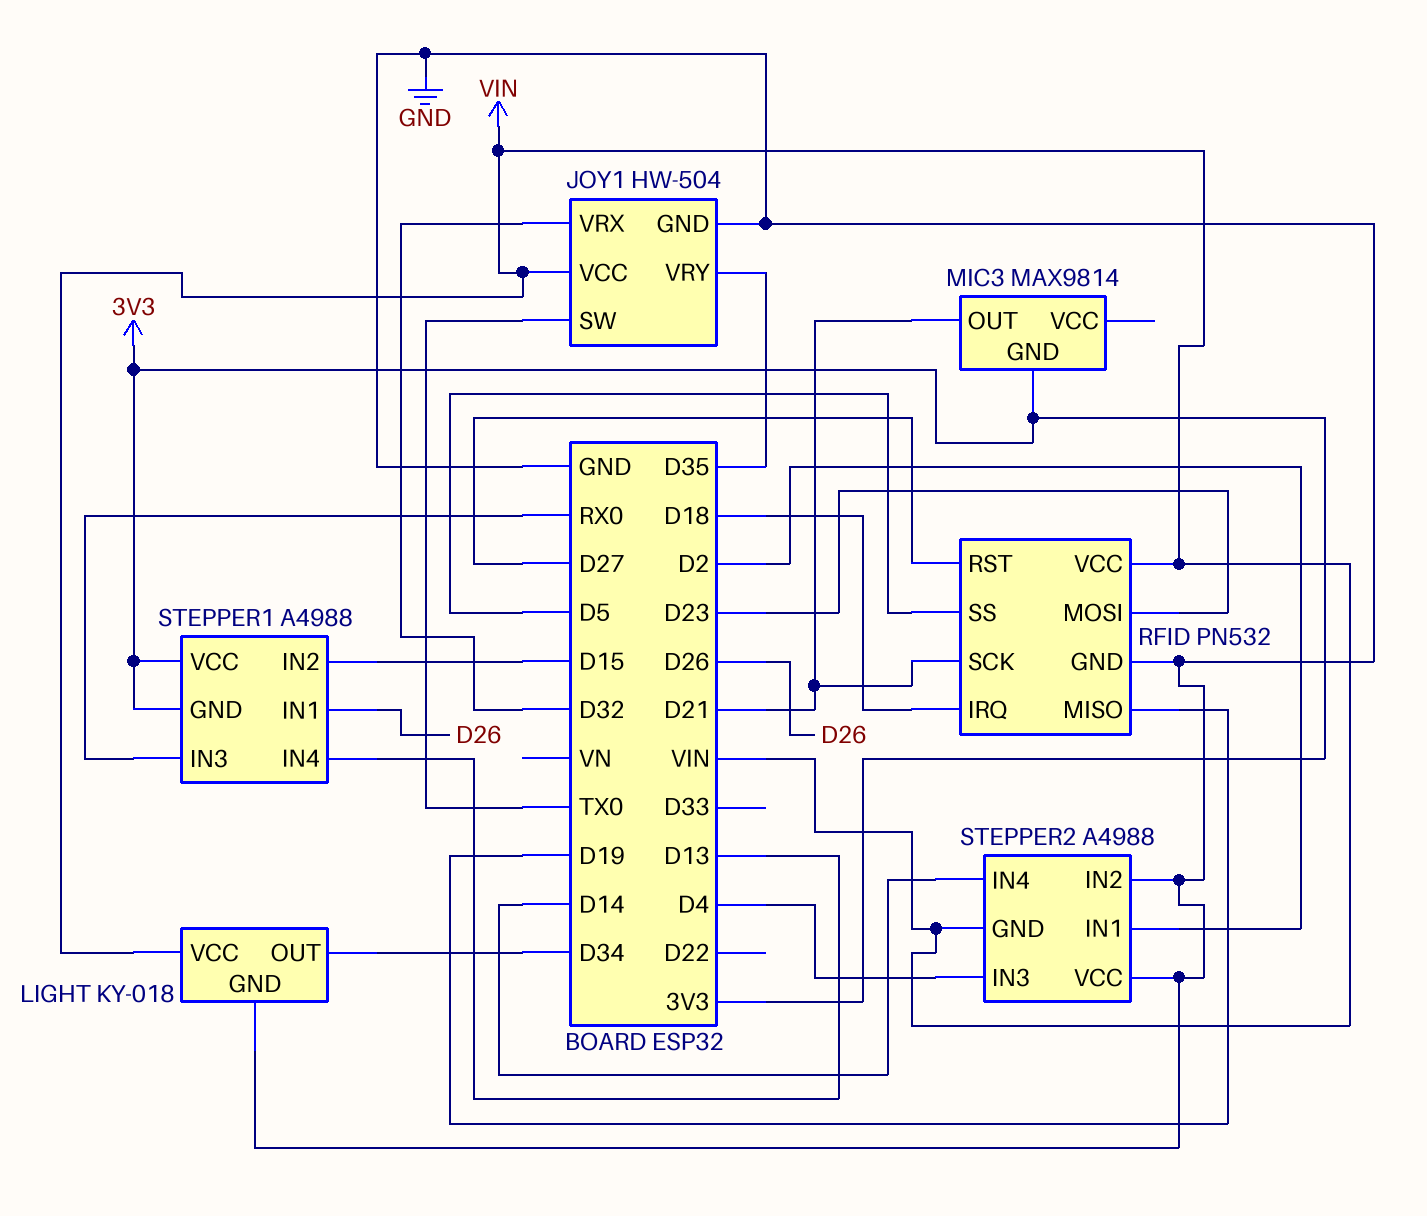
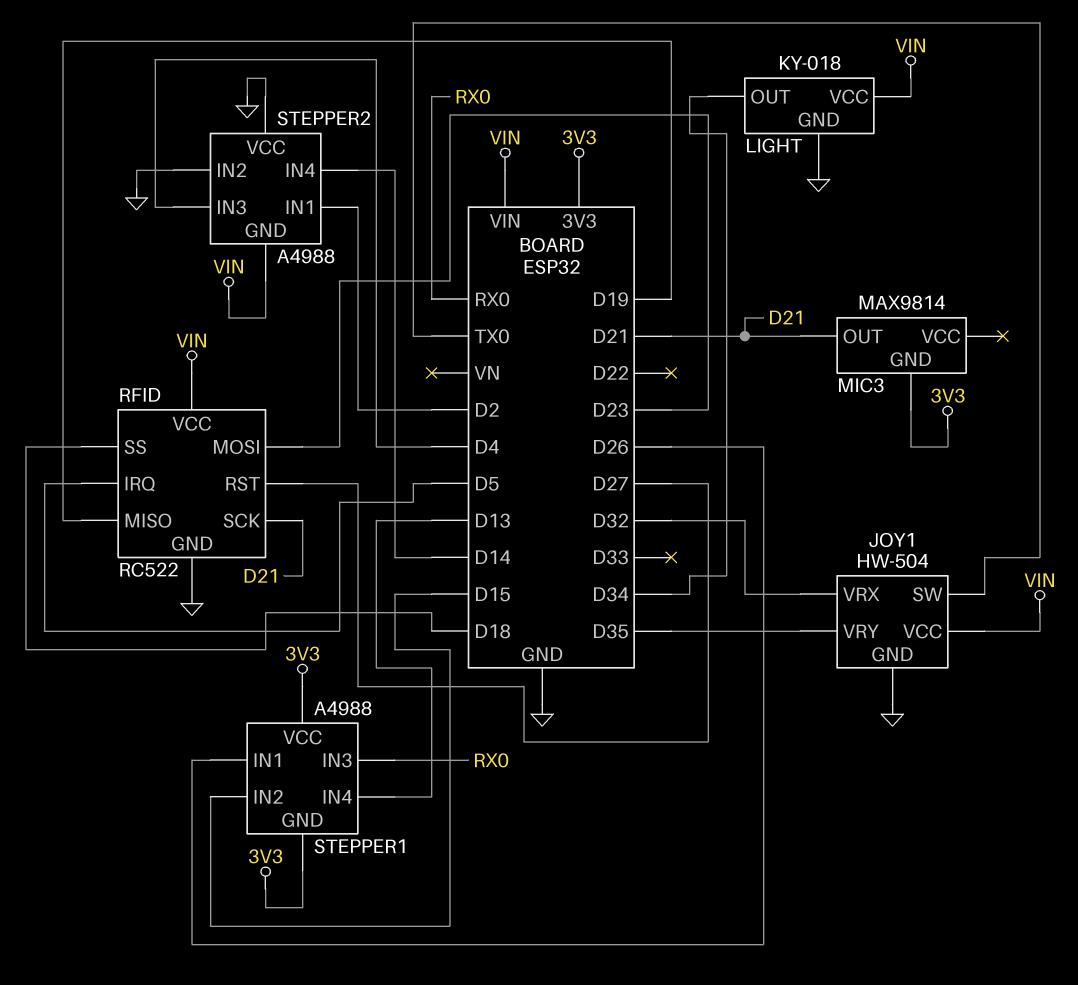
RFID: PN532 -> RC522
RFID pin IRQ: D18 -> D5
RFID pin SS: D5 -> D18

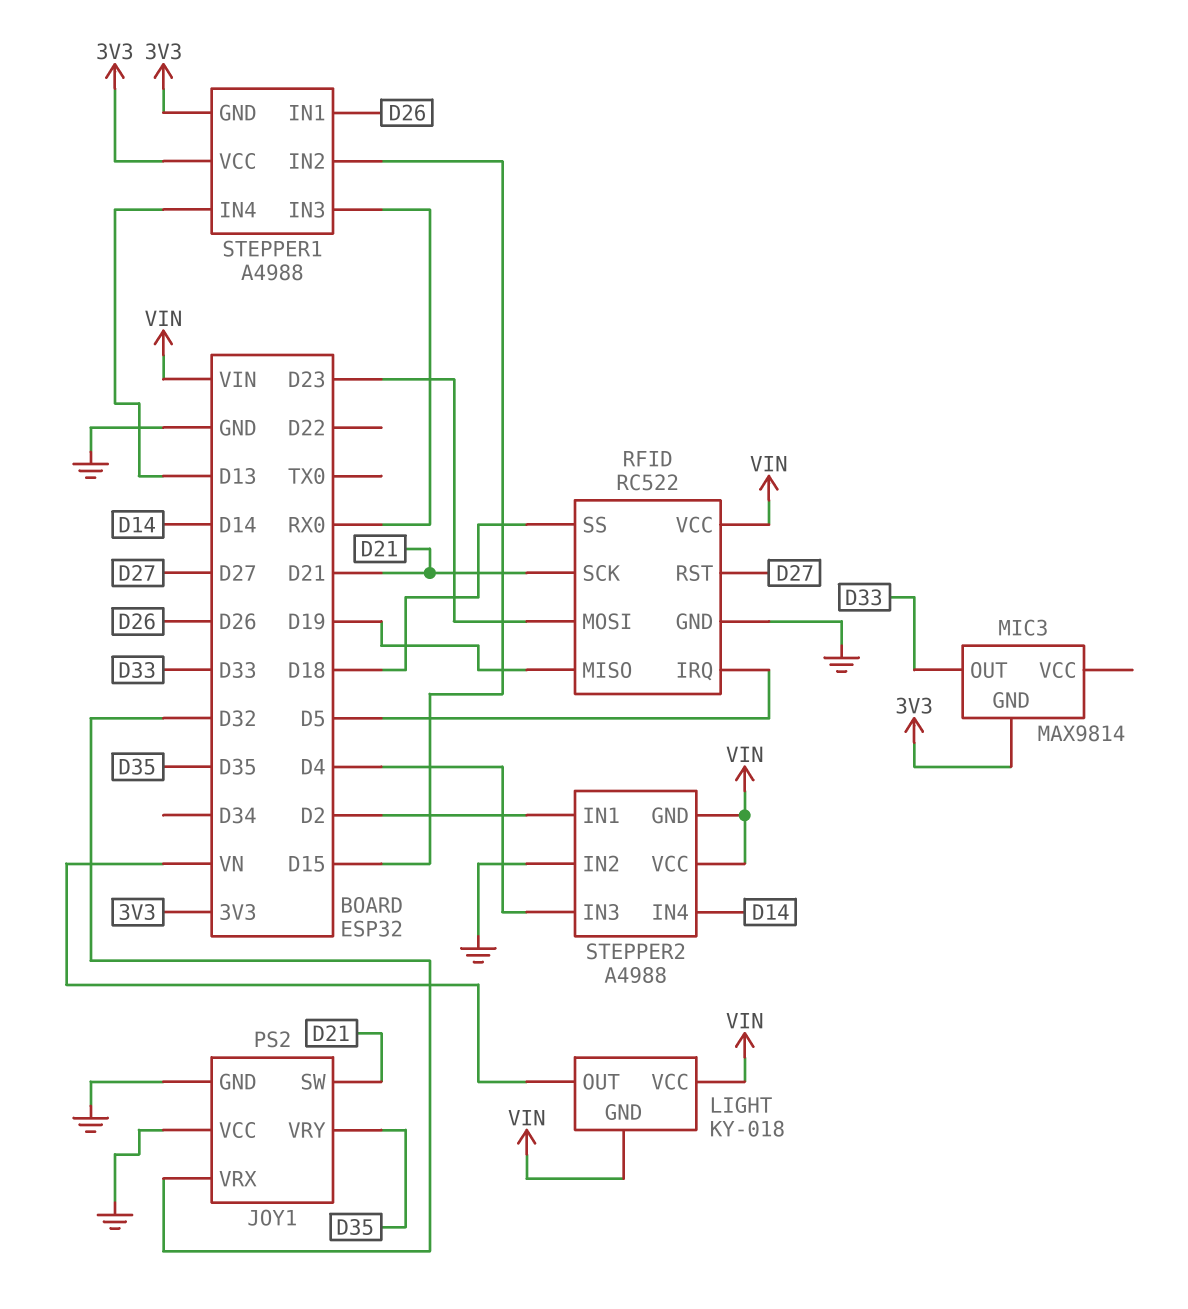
JOY1: HW-504 -> PS2
JOY1 pin SW: TX0 -> D21
JOY1 pin VCC: VIN -> GND
LIGHT pin GND: GND -> VIN
LIGHT pin OUT: D34 -> VN
MIC3 pin OUT: D21 -> D33
STEPPER2 pin VCC: GND -> VIN

